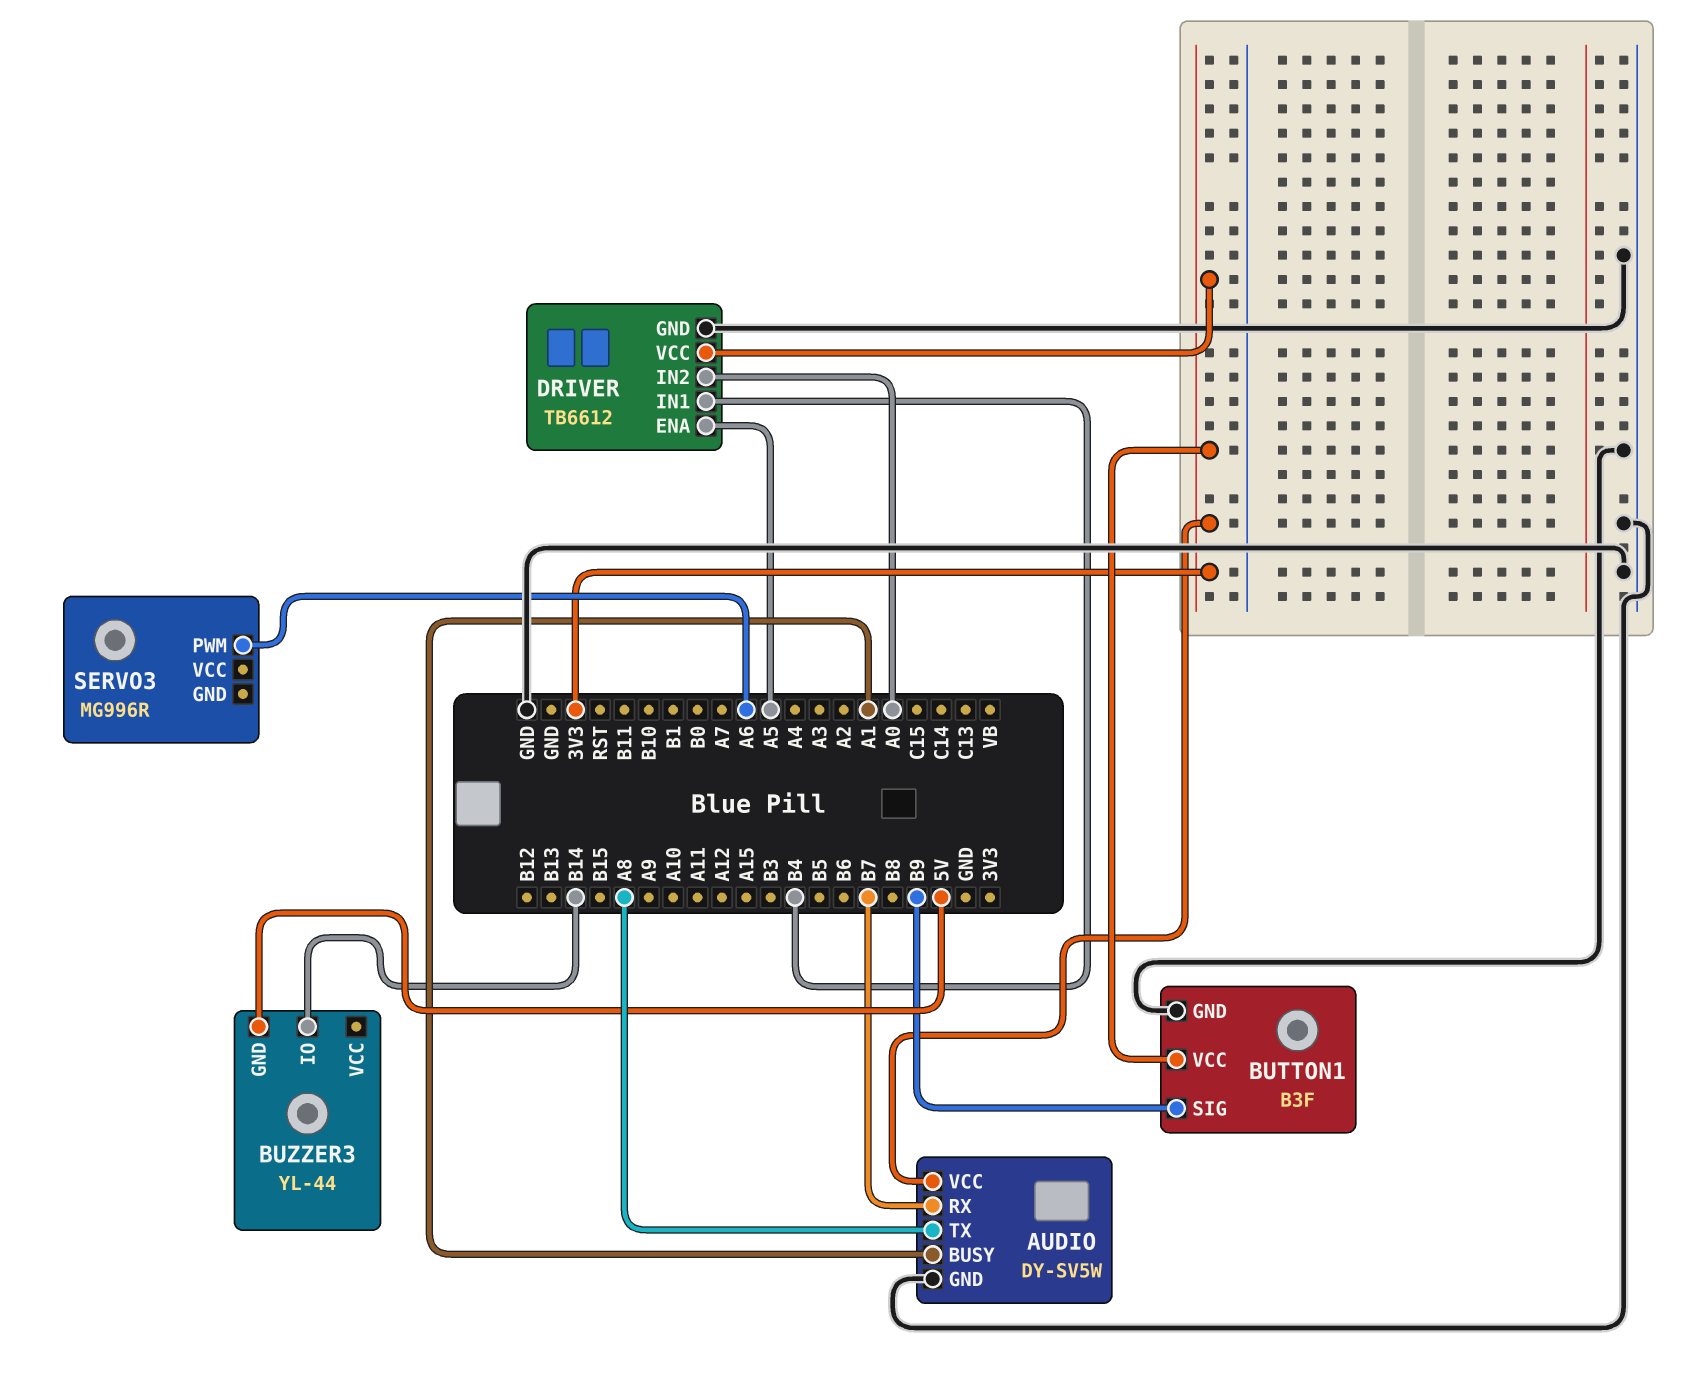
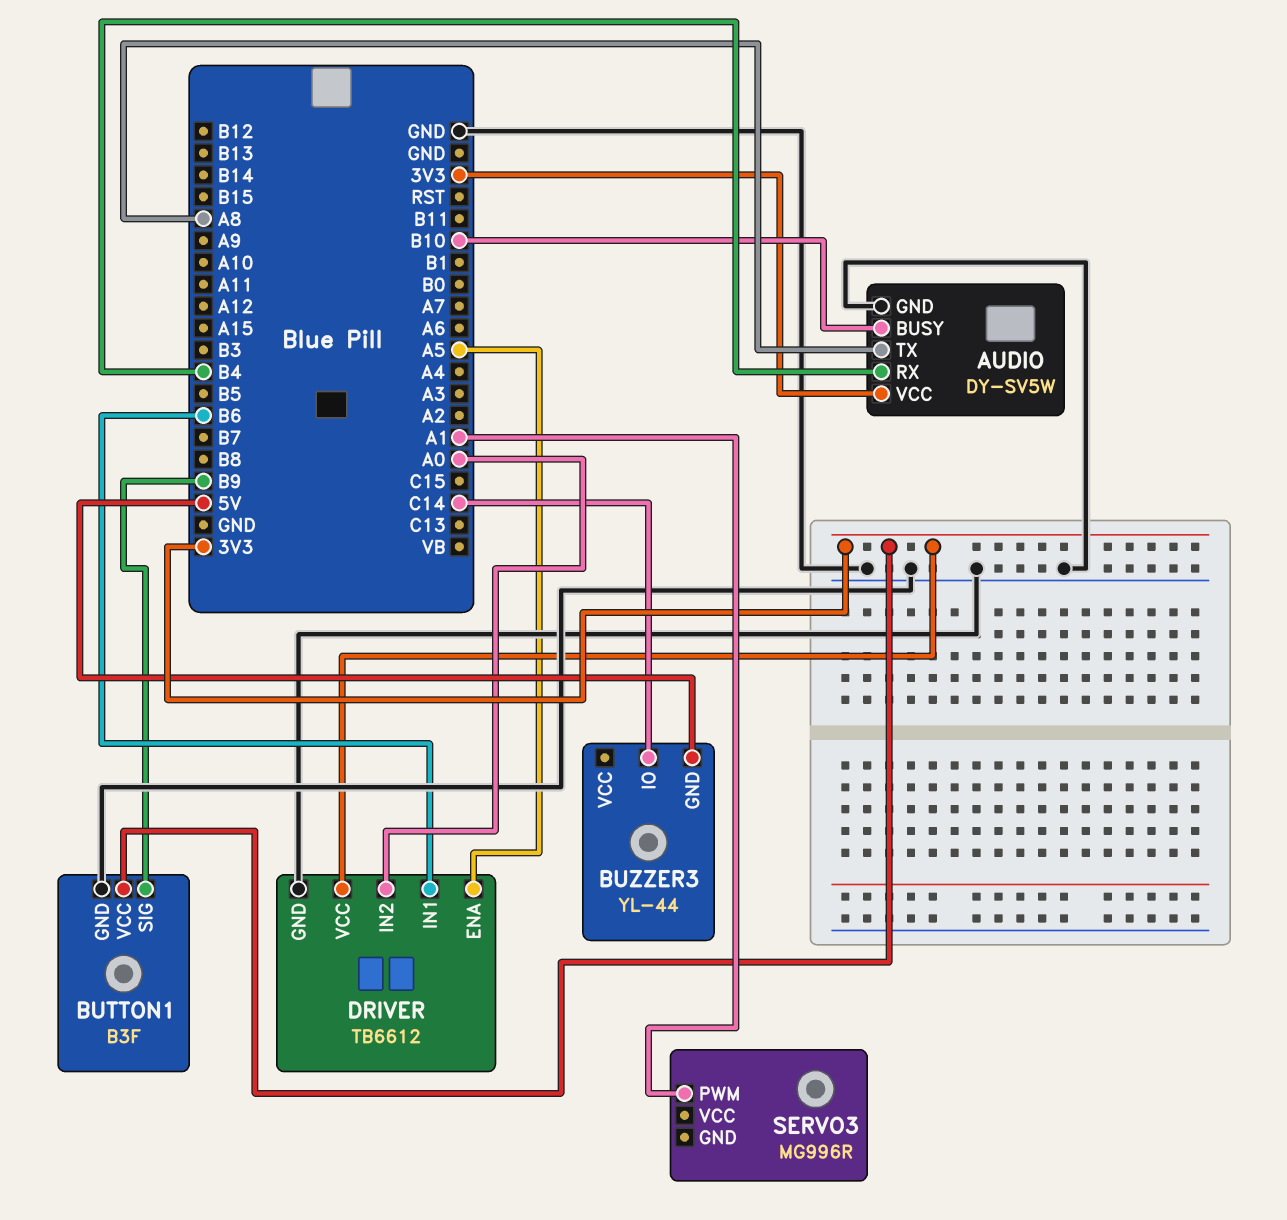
AUDIO pin BUSY: A1 -> B10
AUDIO pin RX: B7 -> B4
BUZZER3 pin IO: B14 -> C14
DRIVER pin IN1: B4 -> B6
SERVO3 pin PWM: A6 -> A1

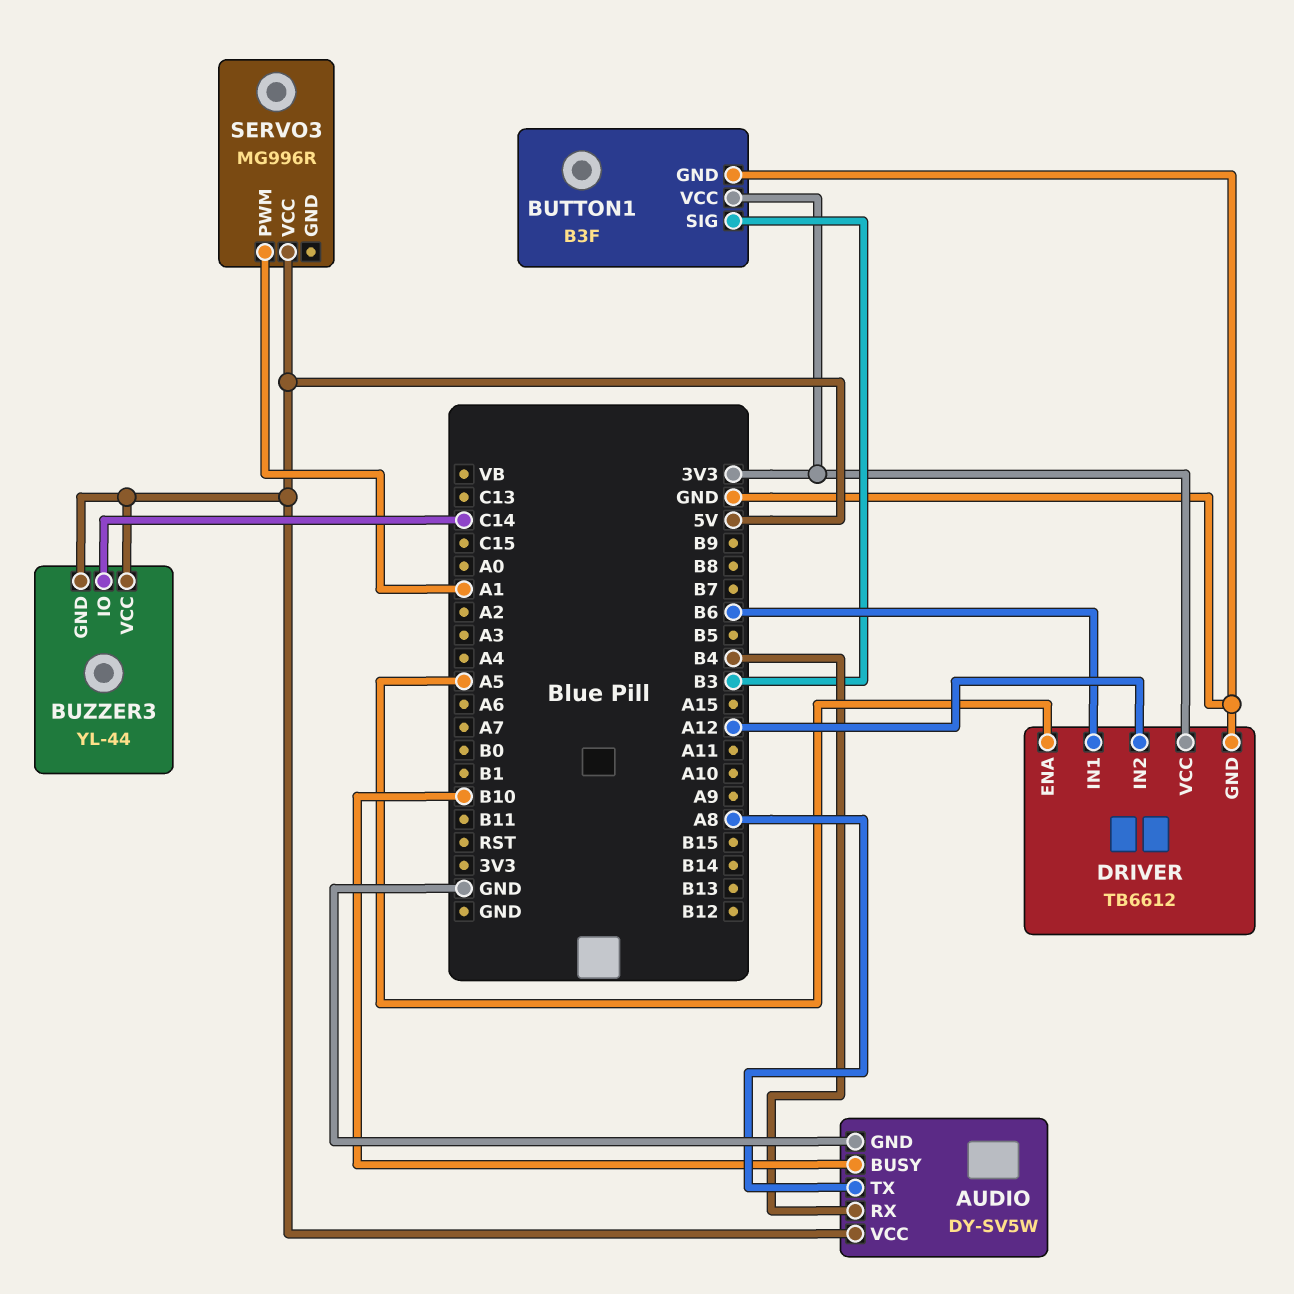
AUDIO pin VCC: 3V3 -> 5V
BUTTON1 pin SIG: B9 -> B3
BUZZER3 pin VCC: none -> 5V
DRIVER pin IN2: A0 -> A12
SERVO3 pin VCC: none -> 5V

